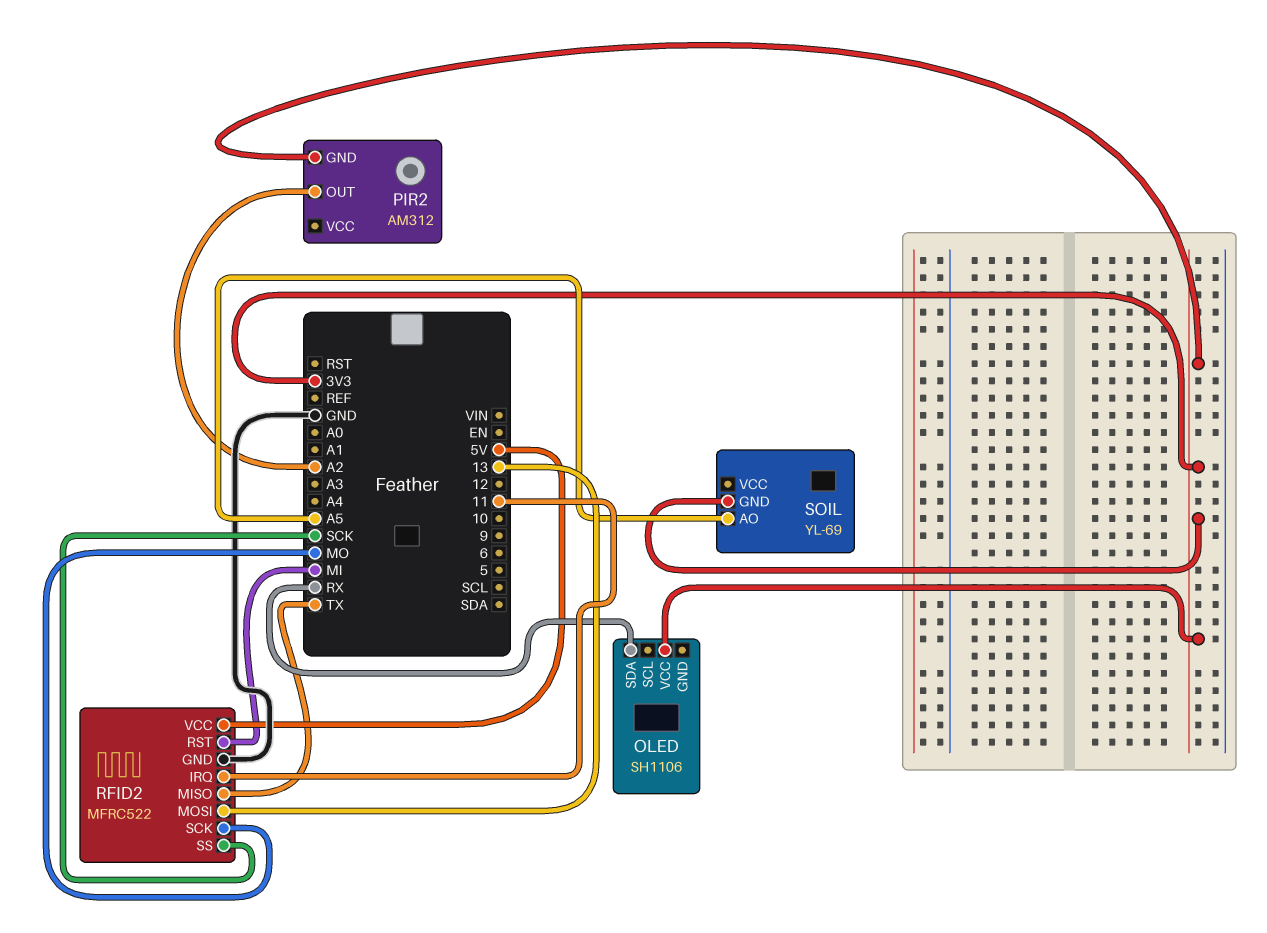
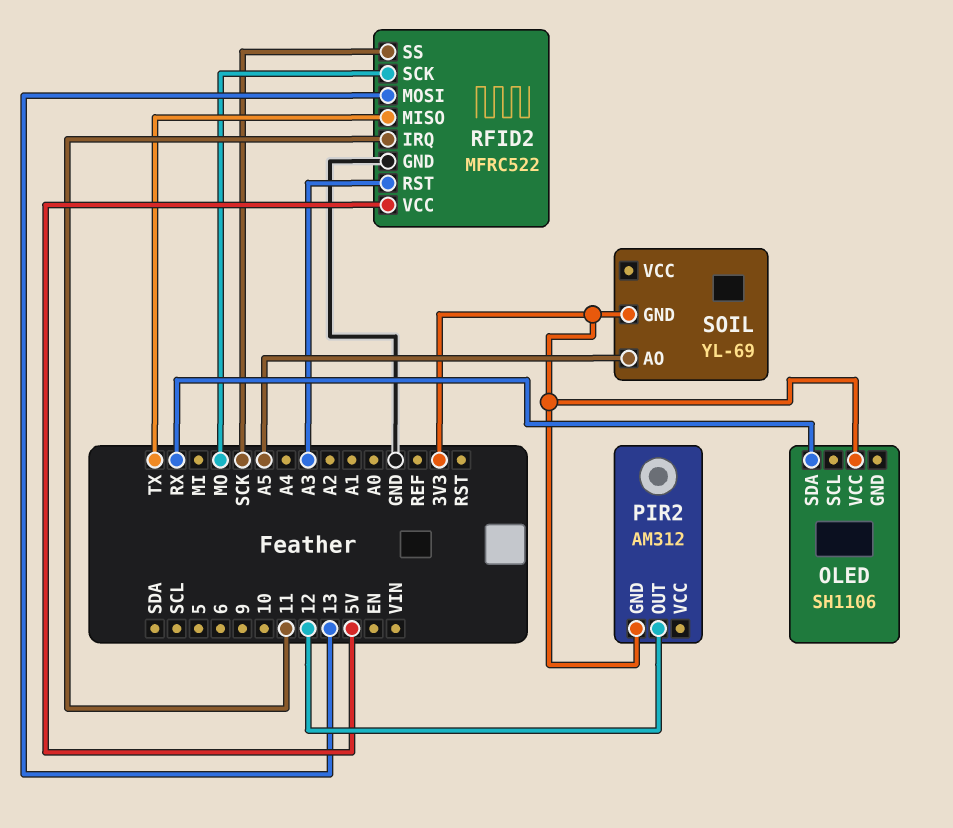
PIR2 pin OUT: A2 -> 12
RFID2 pin RST: MI -> A3

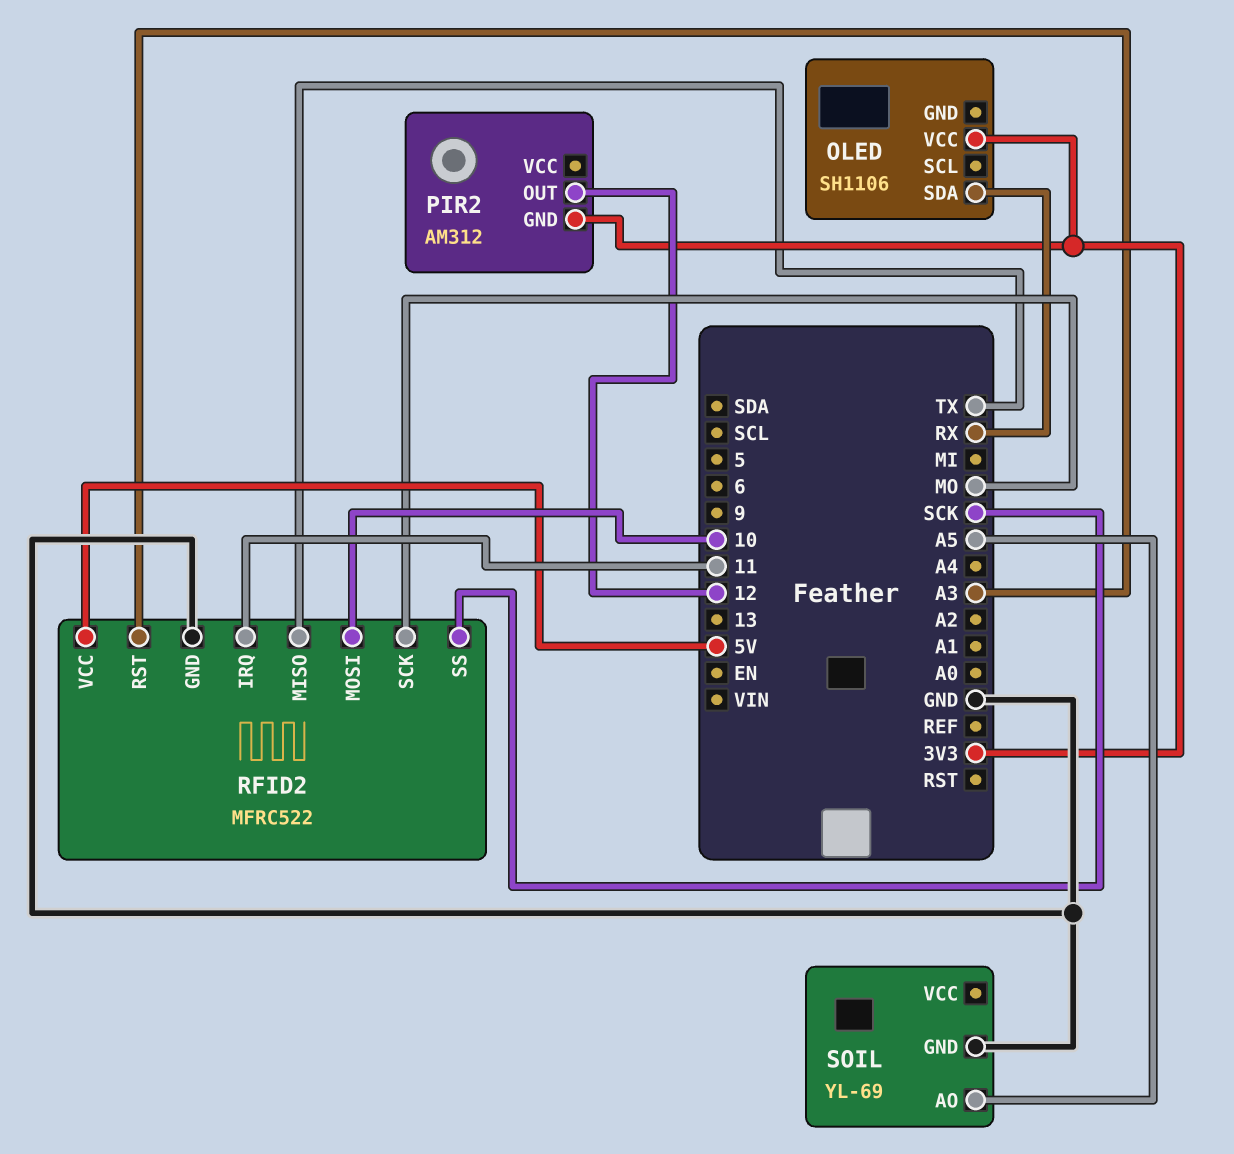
RFID2 pin MOSI: 13 -> 10
SOIL pin GND: 3V3 -> GND

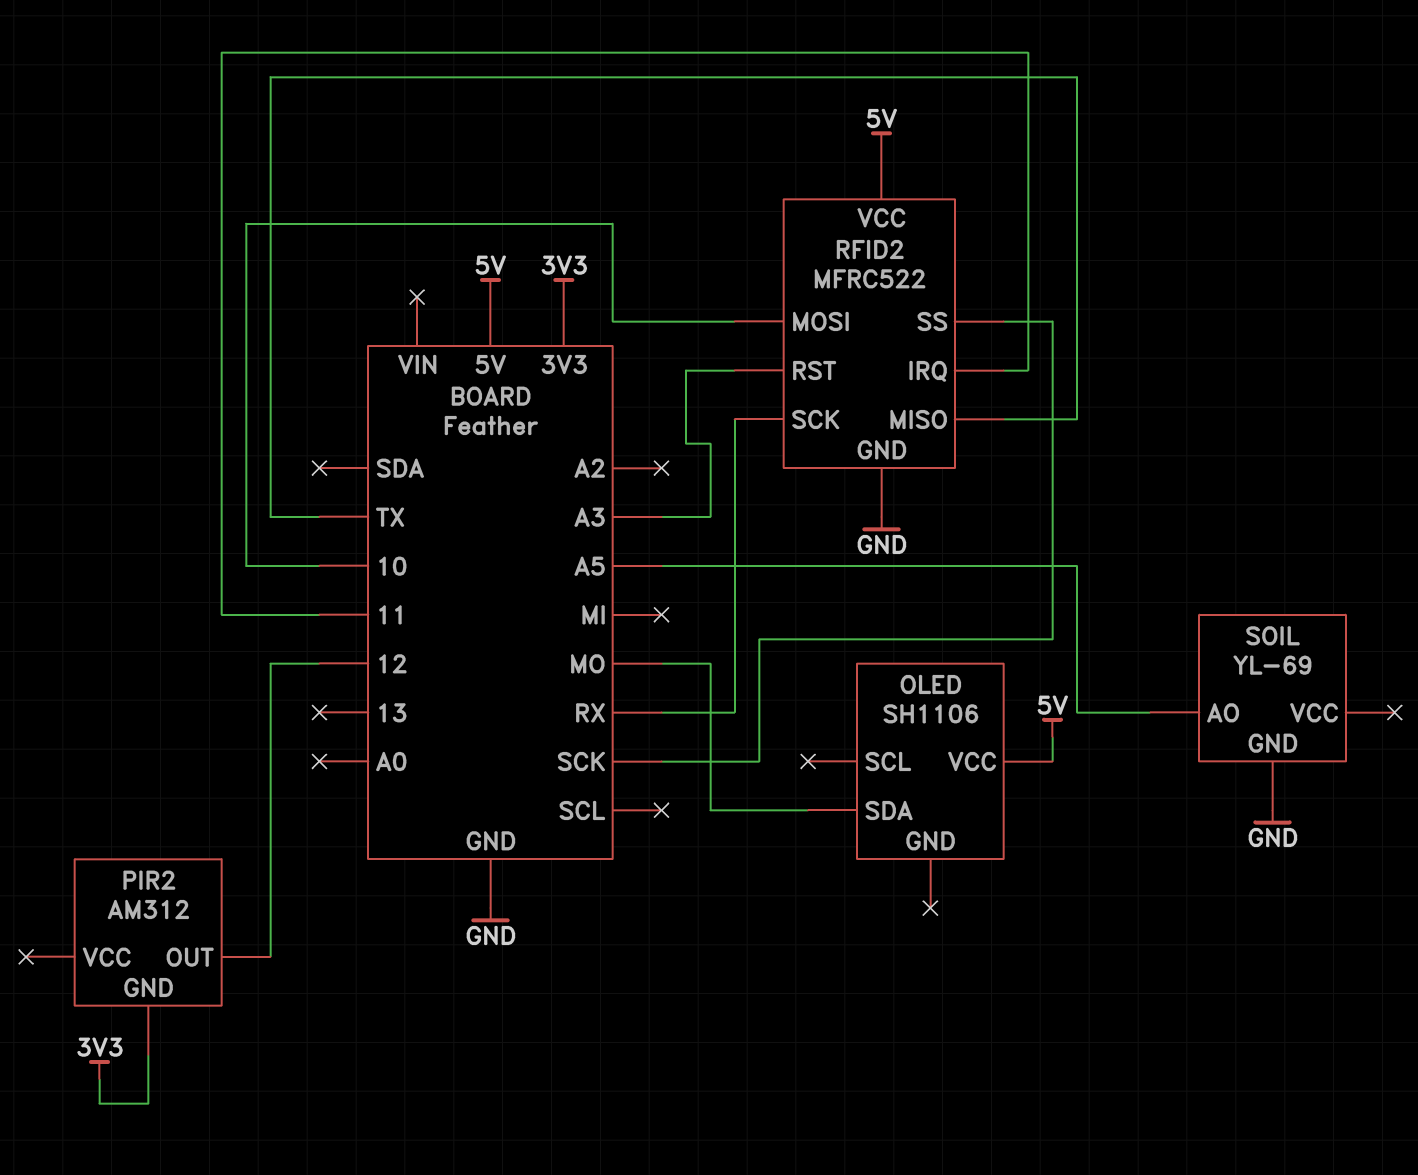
OLED pin SDA: RX -> MO
OLED pin VCC: 3V3 -> 5V
RFID2 pin SCK: MO -> RX

